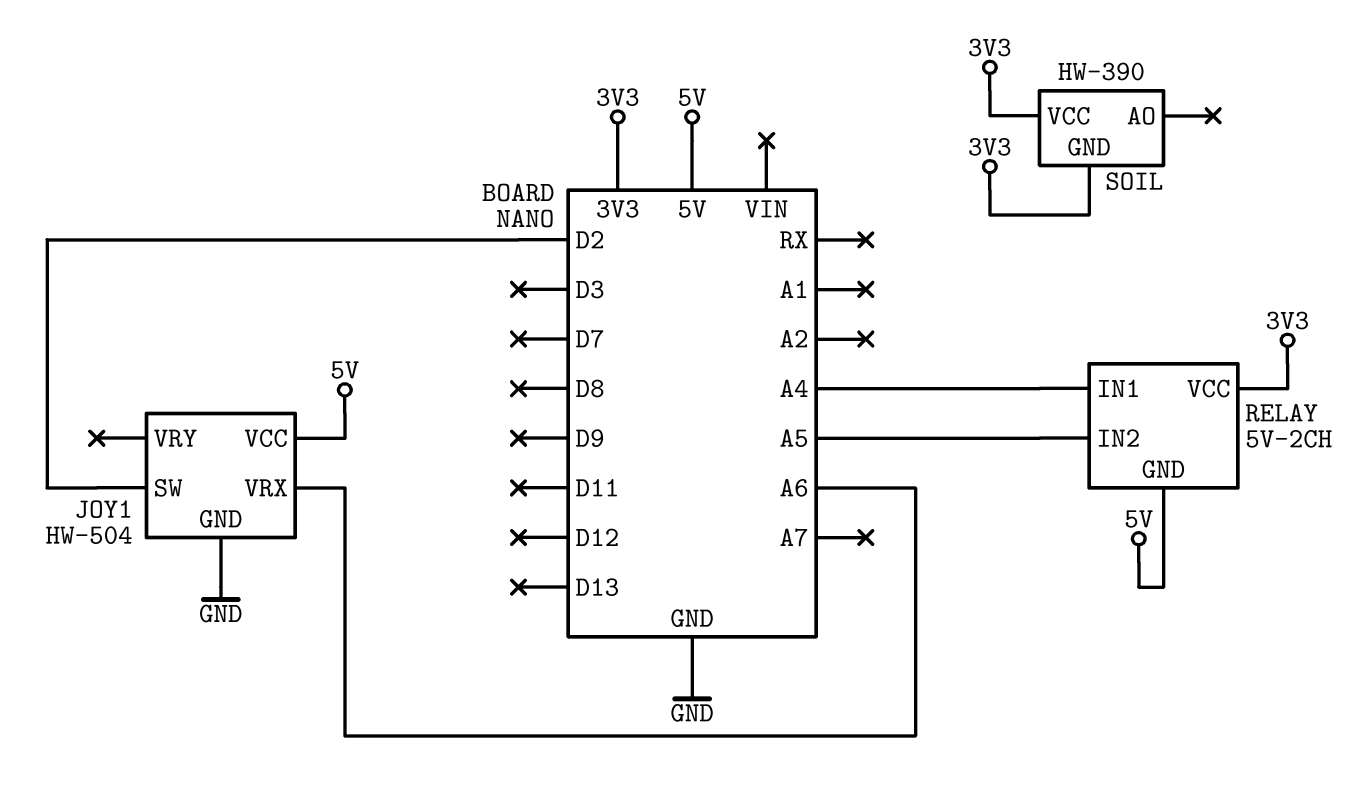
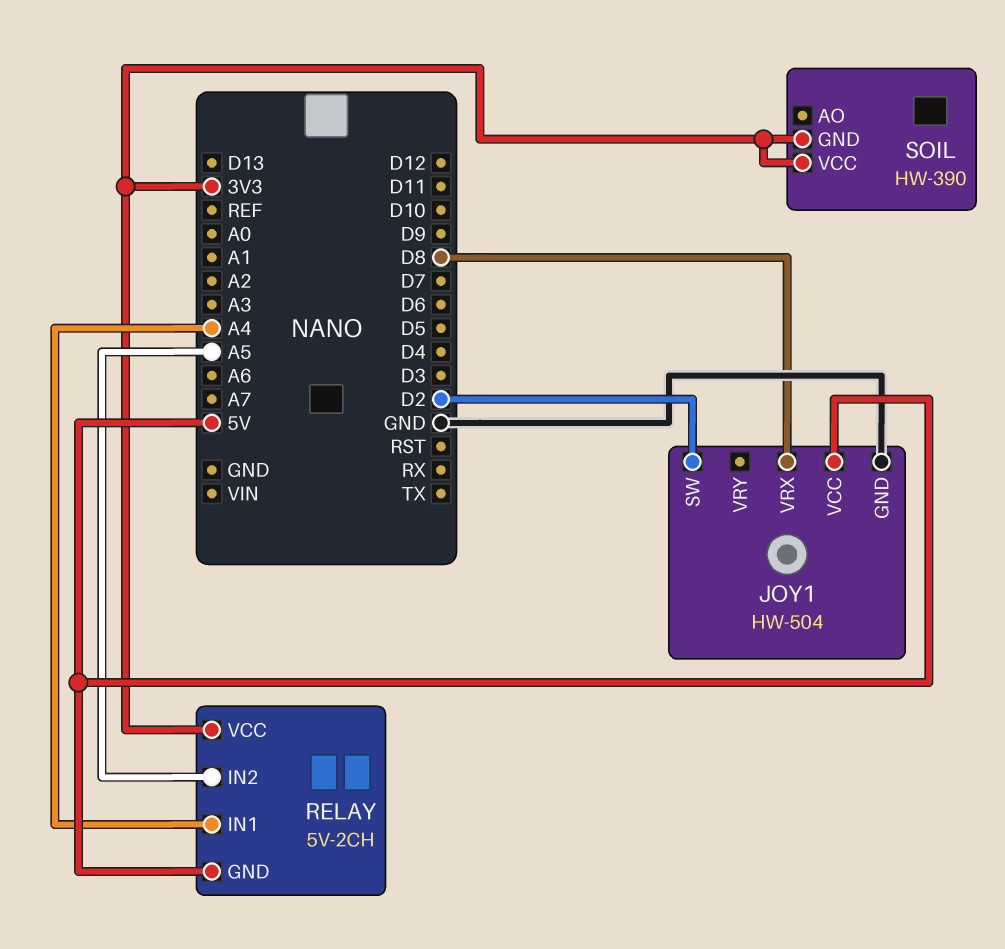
JOY1 pin VRX: A6 -> D8

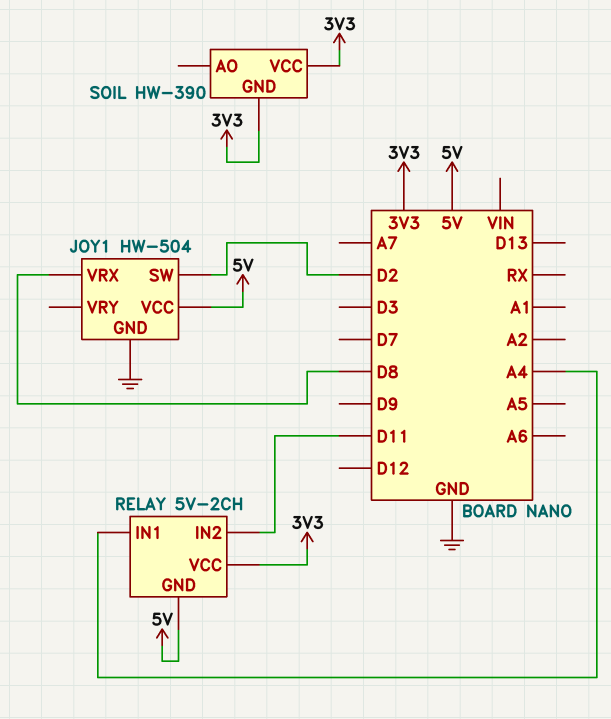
RELAY pin IN2: A5 -> D11

